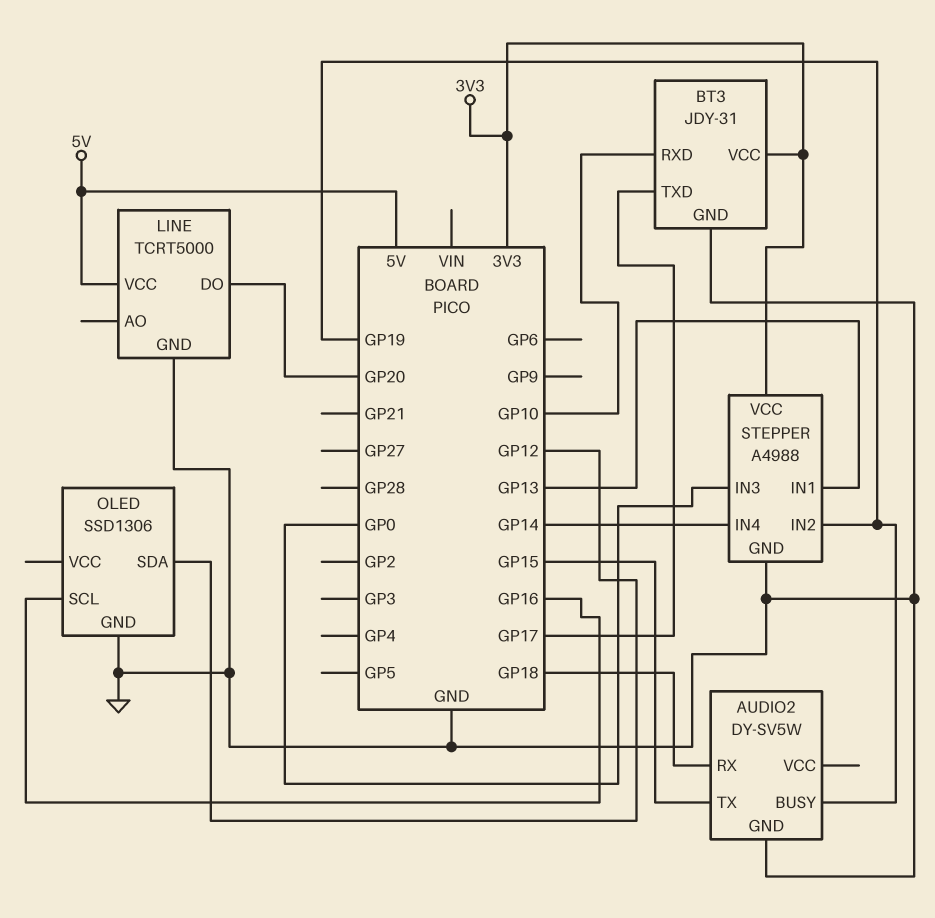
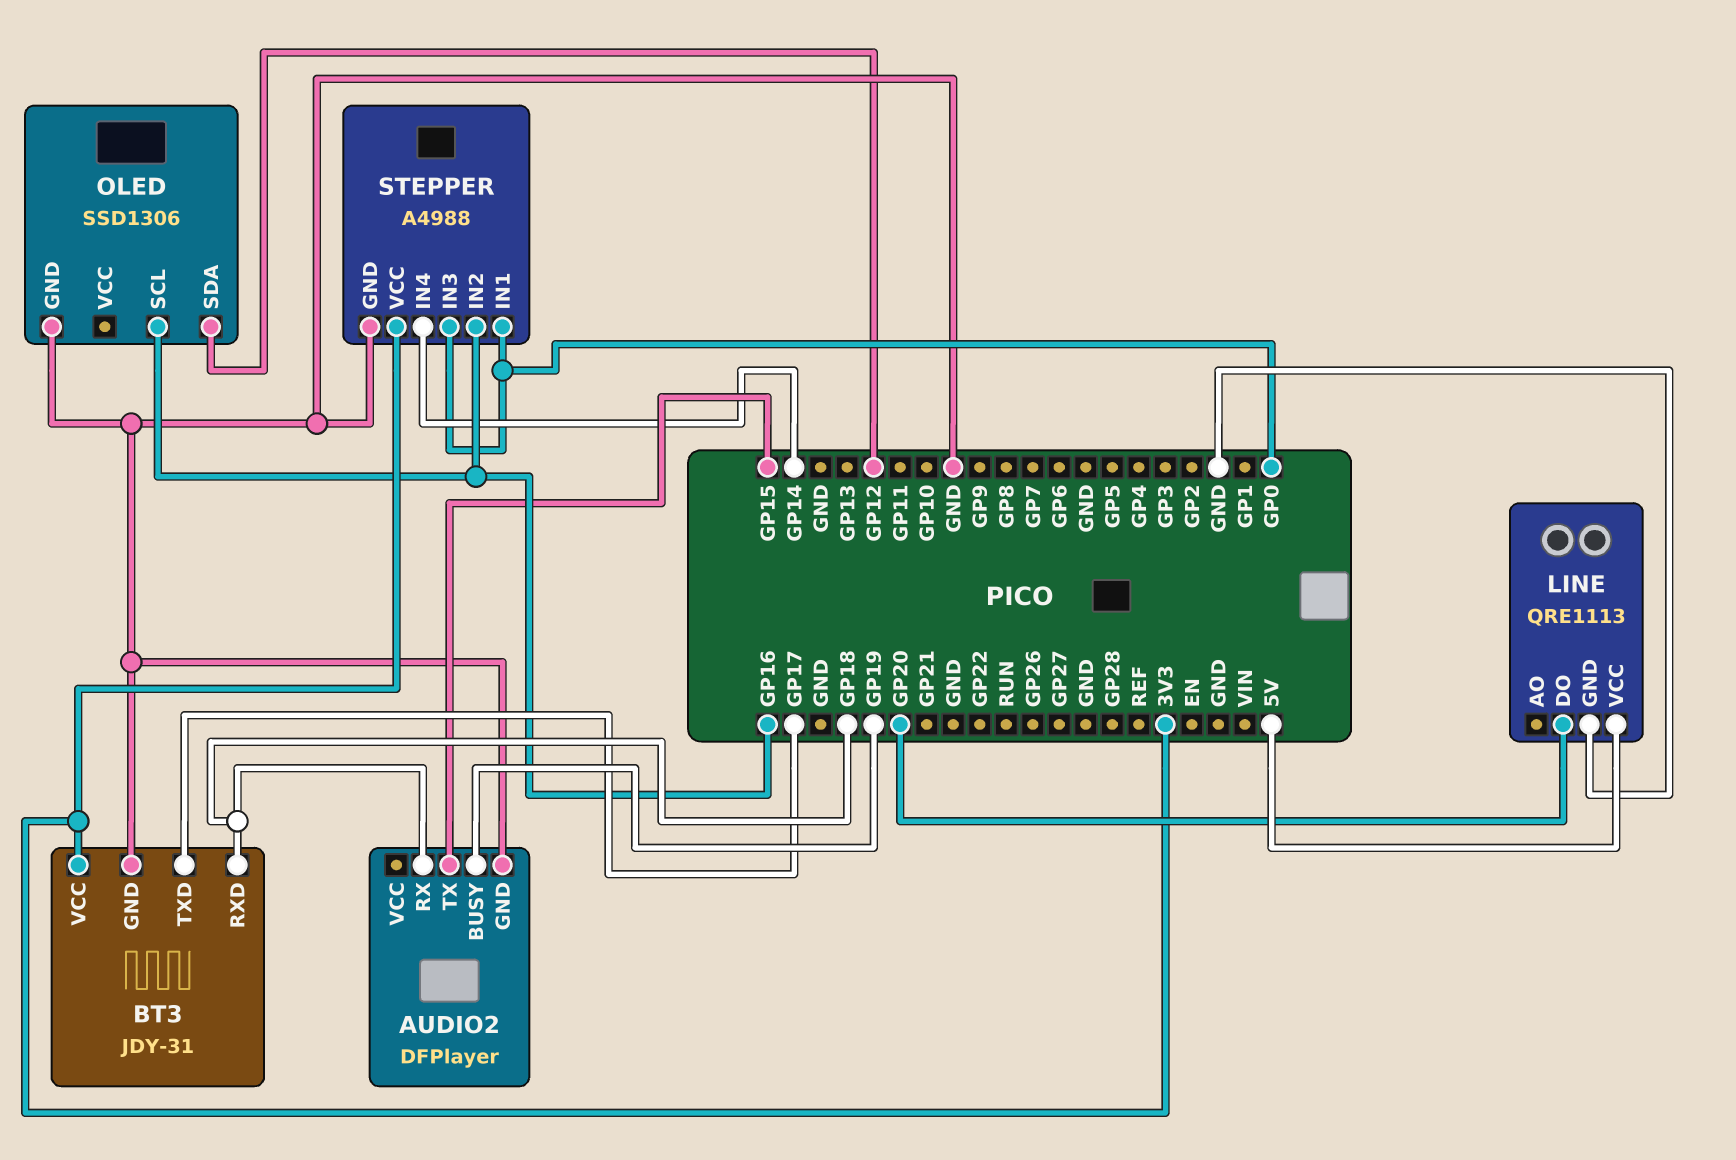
AUDIO2: DY-SV5W -> DFPlayer
BT3 pin RXD: GP10 -> GP18
LINE: TCRT5000 -> QRE1113
STEPPER pin IN1: GP13 -> GP0
STEPPER pin IN2: GP19 -> GP16

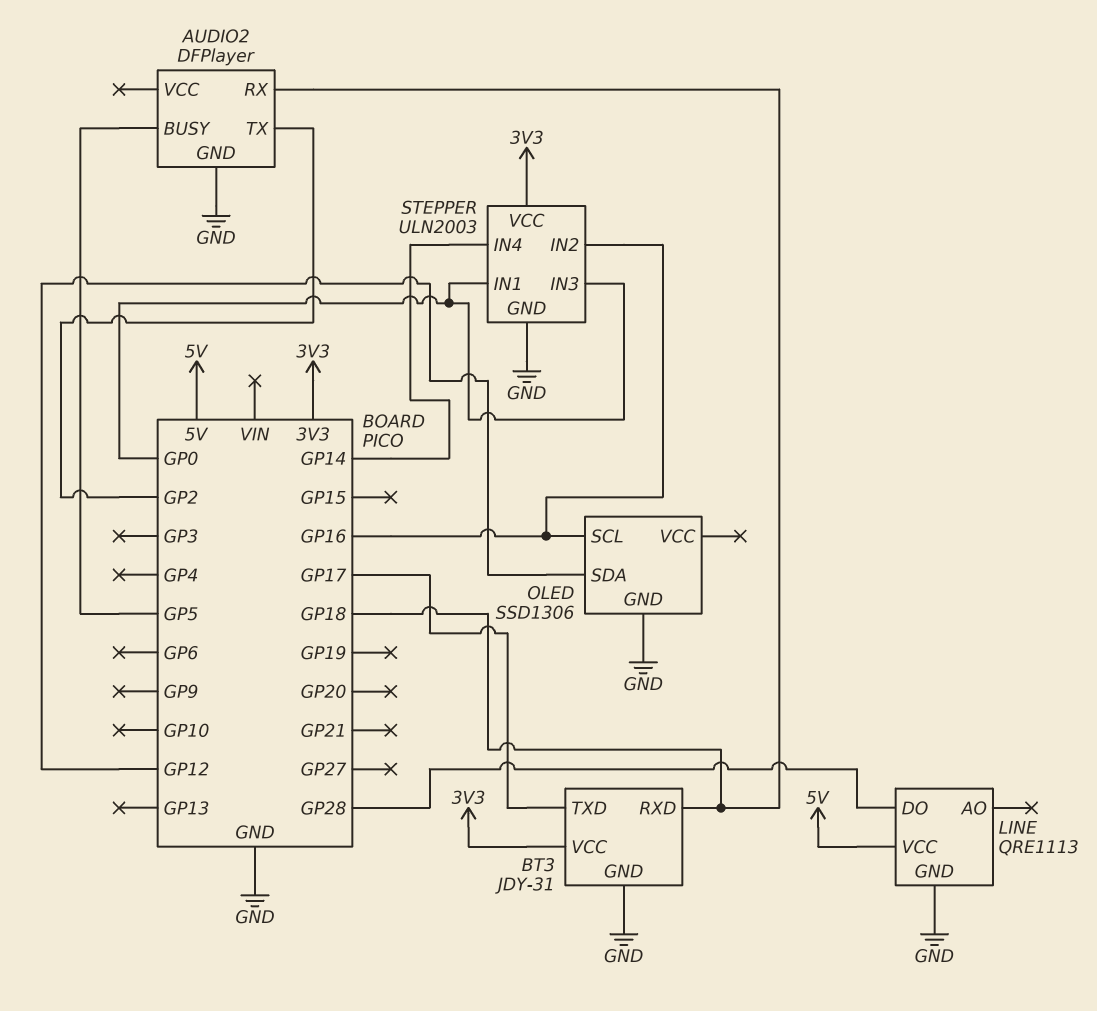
AUDIO2 pin BUSY: GP19 -> GP5
AUDIO2 pin TX: GP15 -> GP2
LINE pin DO: GP20 -> GP28
STEPPER: A4988 -> ULN2003

